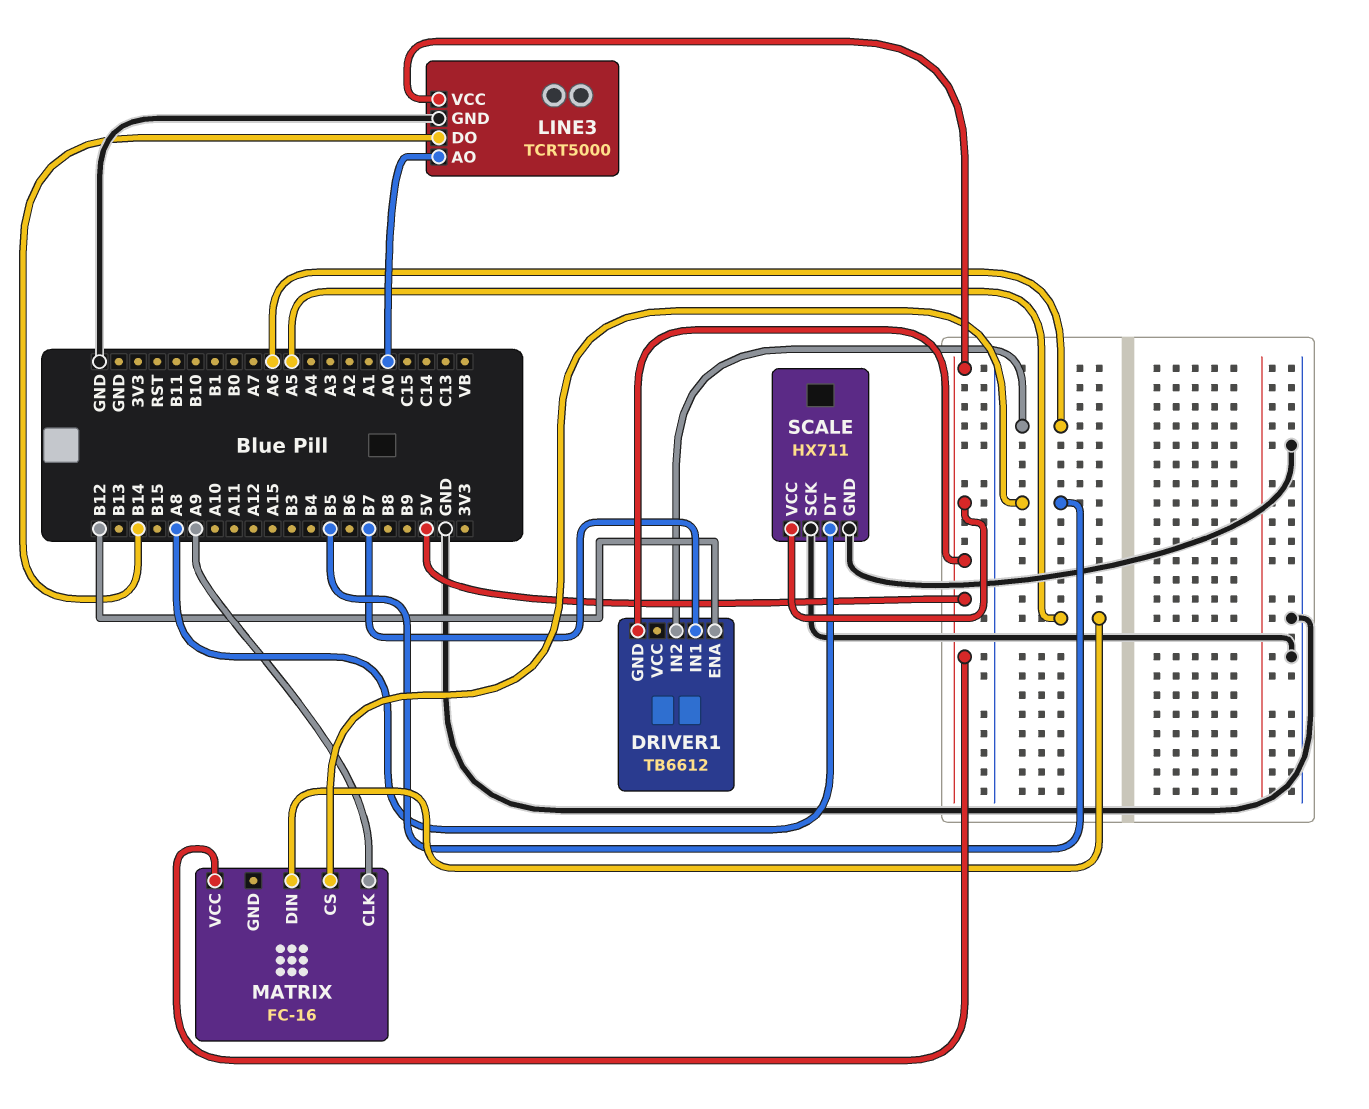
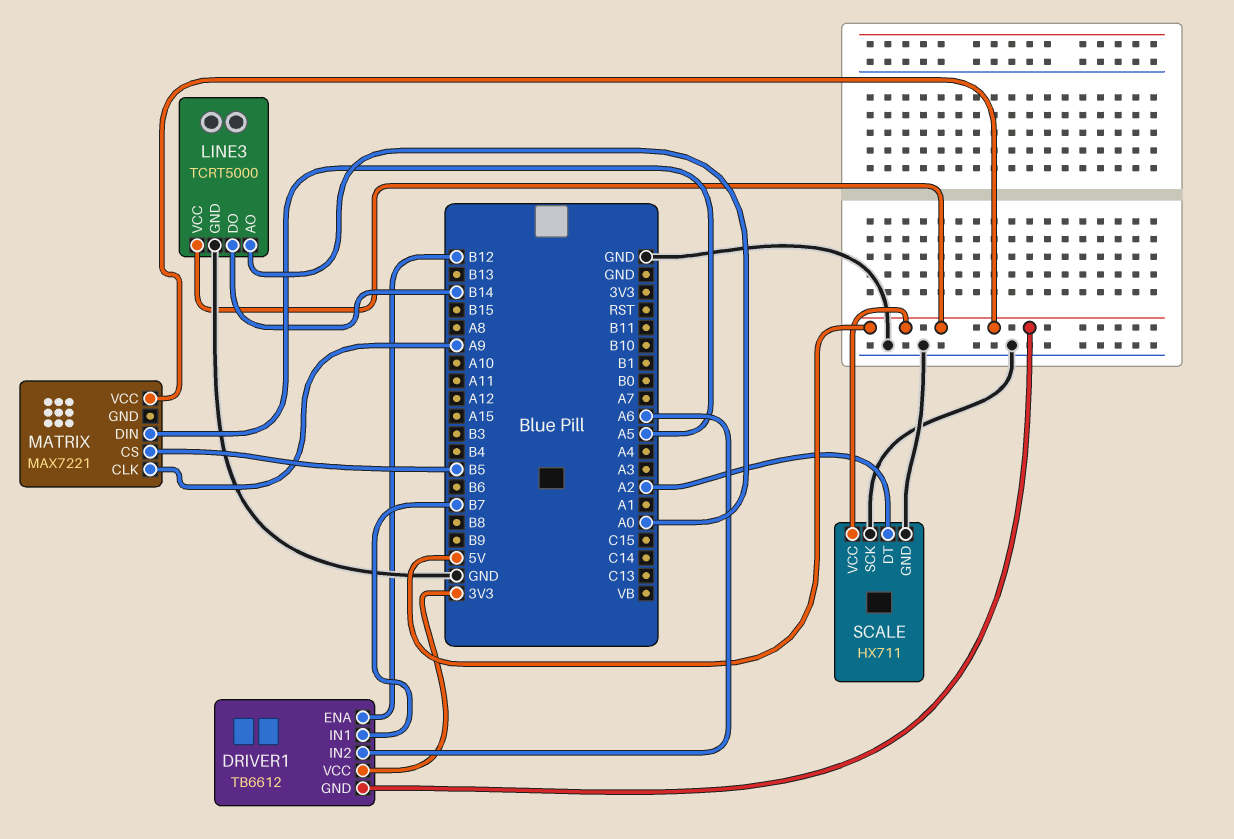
DRIVER1 pin VCC: none -> 3V3
MATRIX: FC-16 -> MAX7221
SCALE pin DT: A8 -> A2

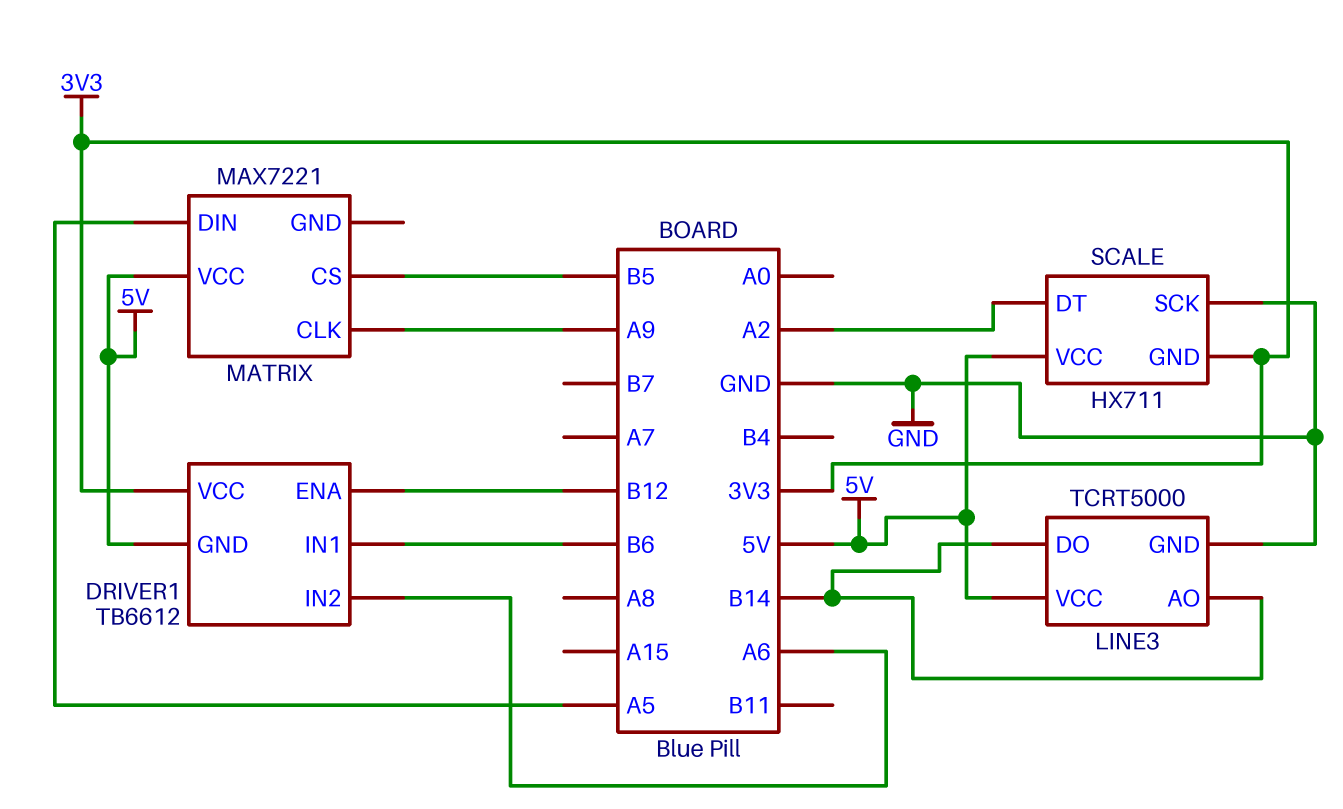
DRIVER1 pin IN1: B7 -> B6
LINE3 pin AO: A0 -> B14
SCALE pin GND: GND -> 3V3

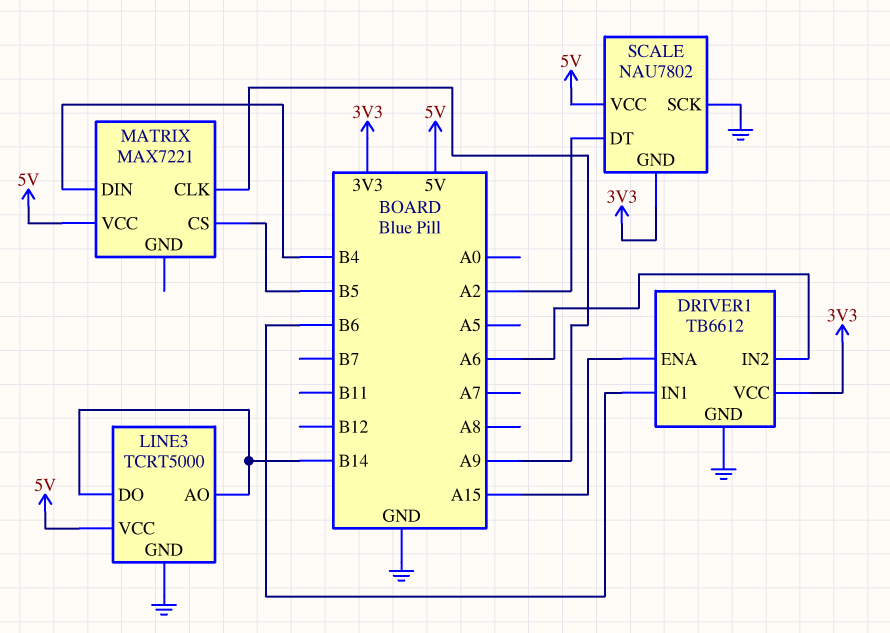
DRIVER1 pin ENA: B12 -> A15
DRIVER1 pin GND: 5V -> GND
MATRIX pin DIN: A5 -> B4
SCALE: HX711 -> NAU7802

